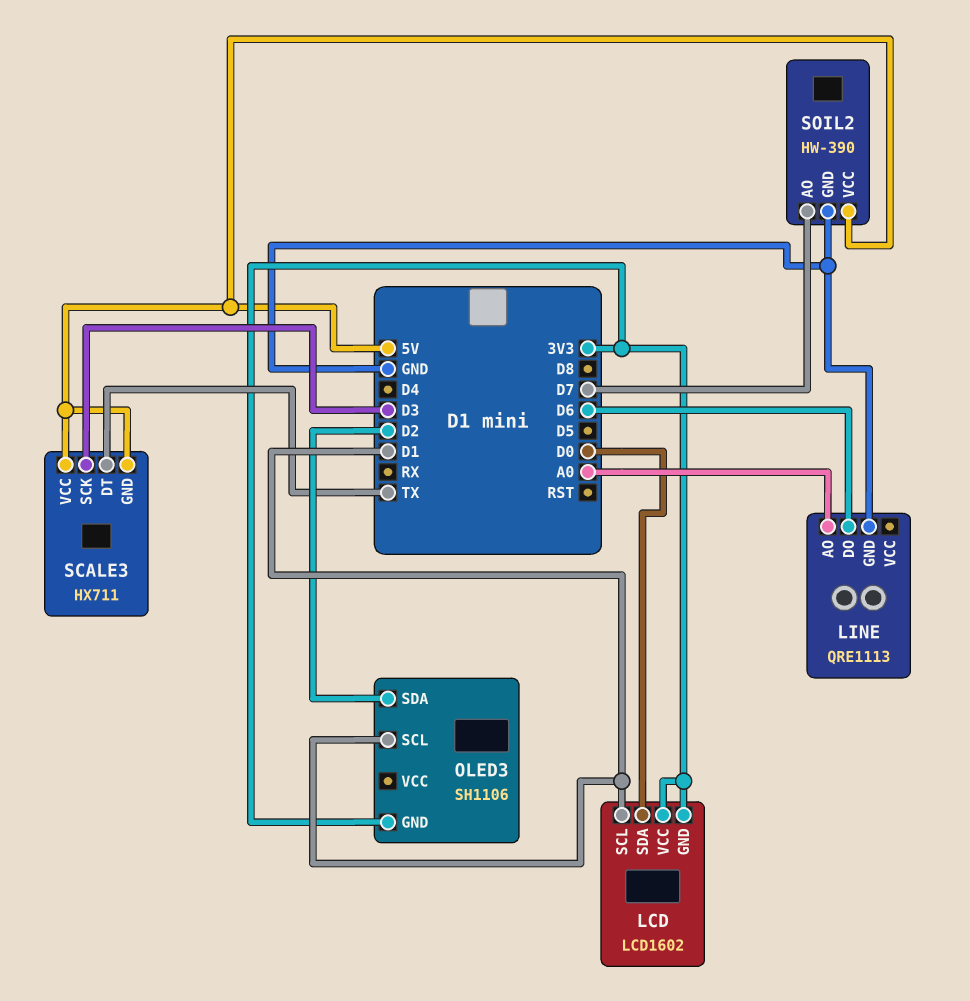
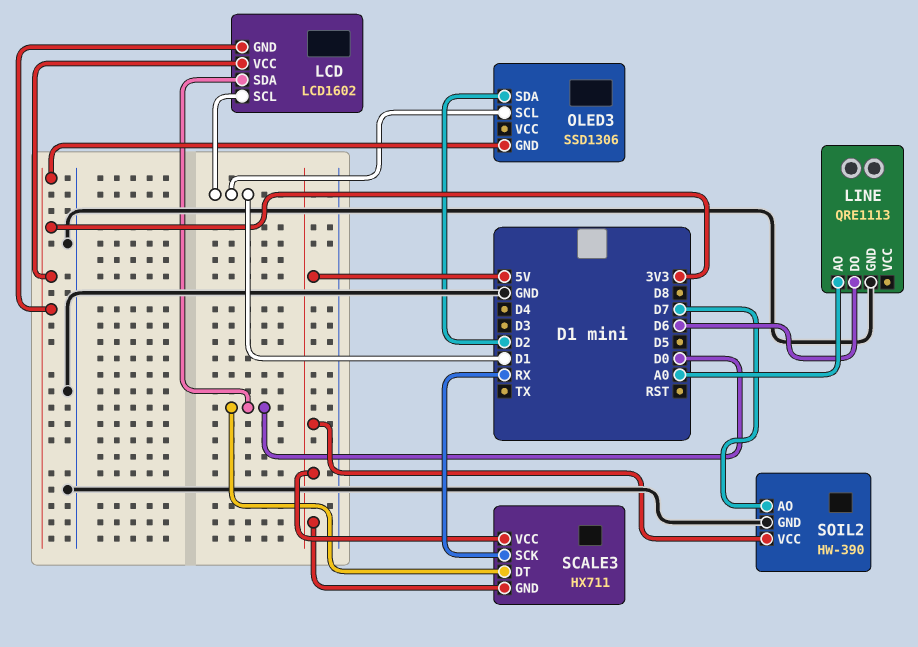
OLED3: SH1106 -> SSD1306
SCALE3 pin DT: TX -> D0
SCALE3 pin SCK: D3 -> RX

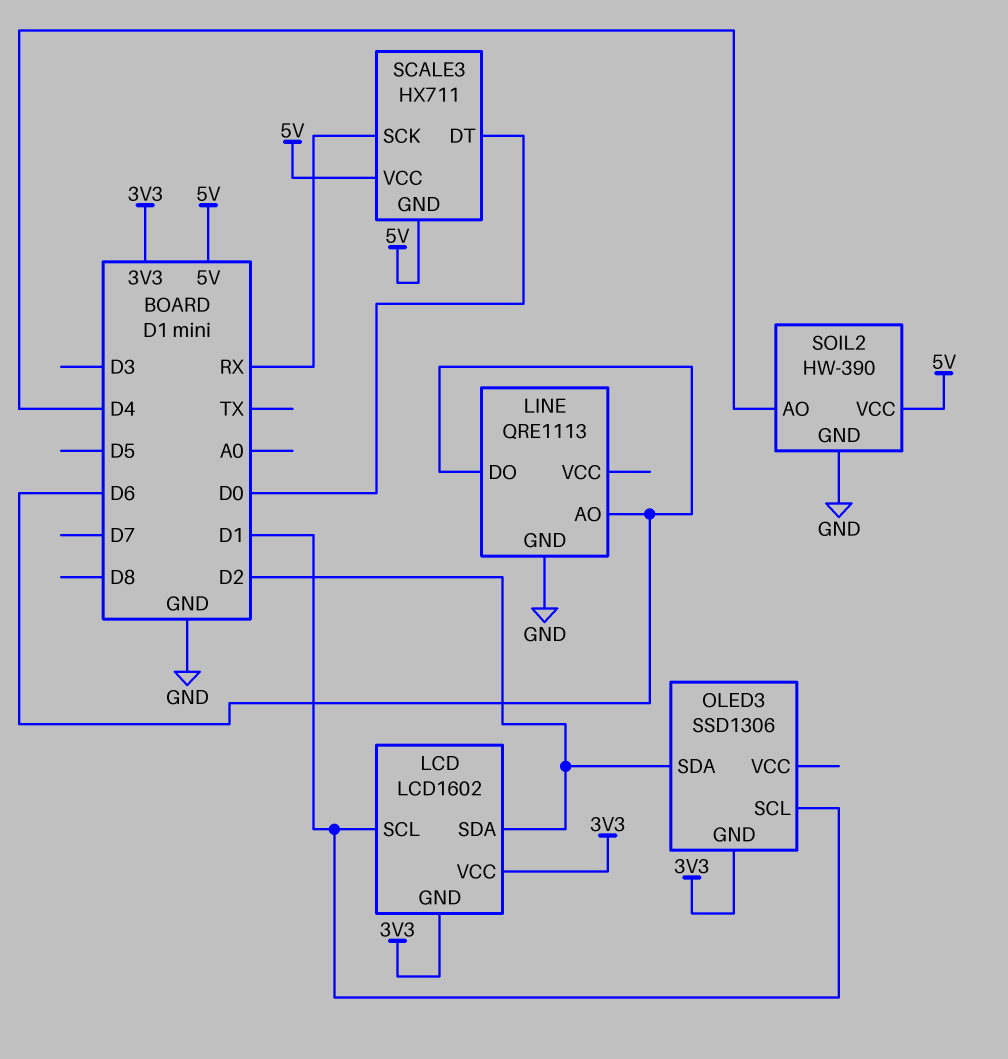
LCD pin SDA: D0 -> D2
LINE pin AO: A0 -> D6
SOIL2 pin AO: D7 -> D4

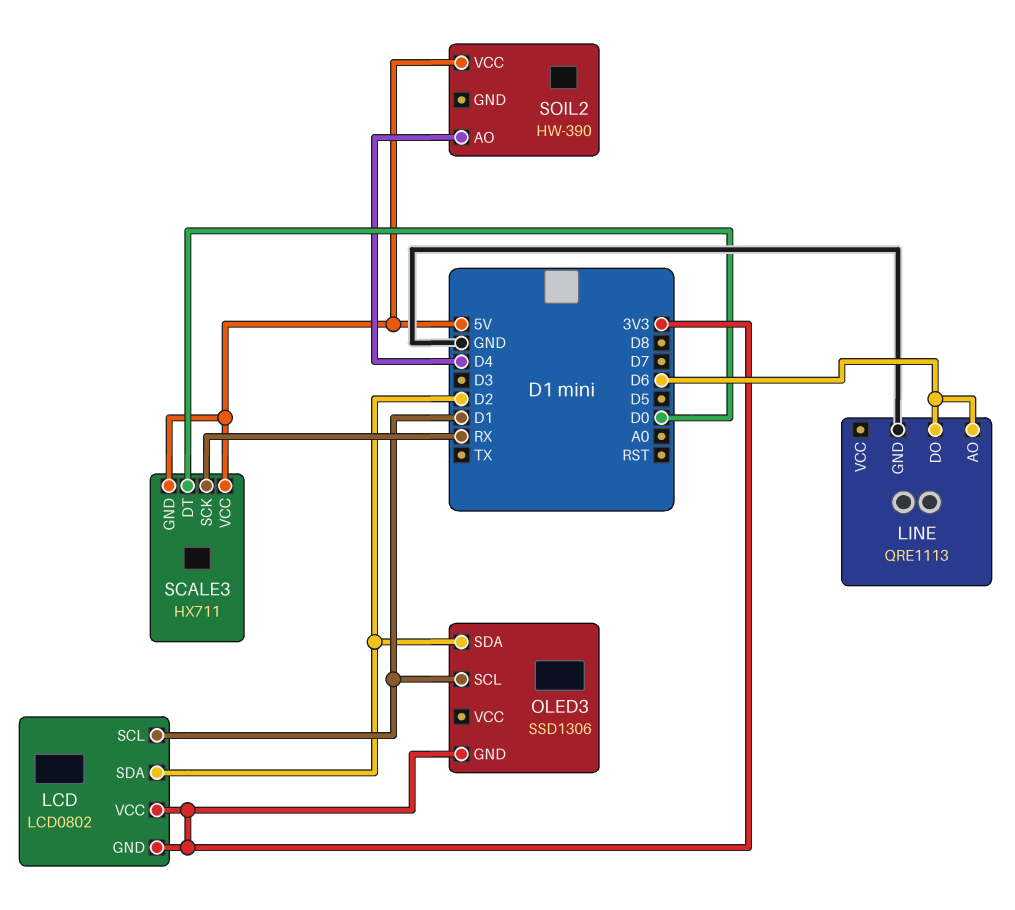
LCD: LCD1602 -> LCD0802
SOIL2 pin GND: GND -> none

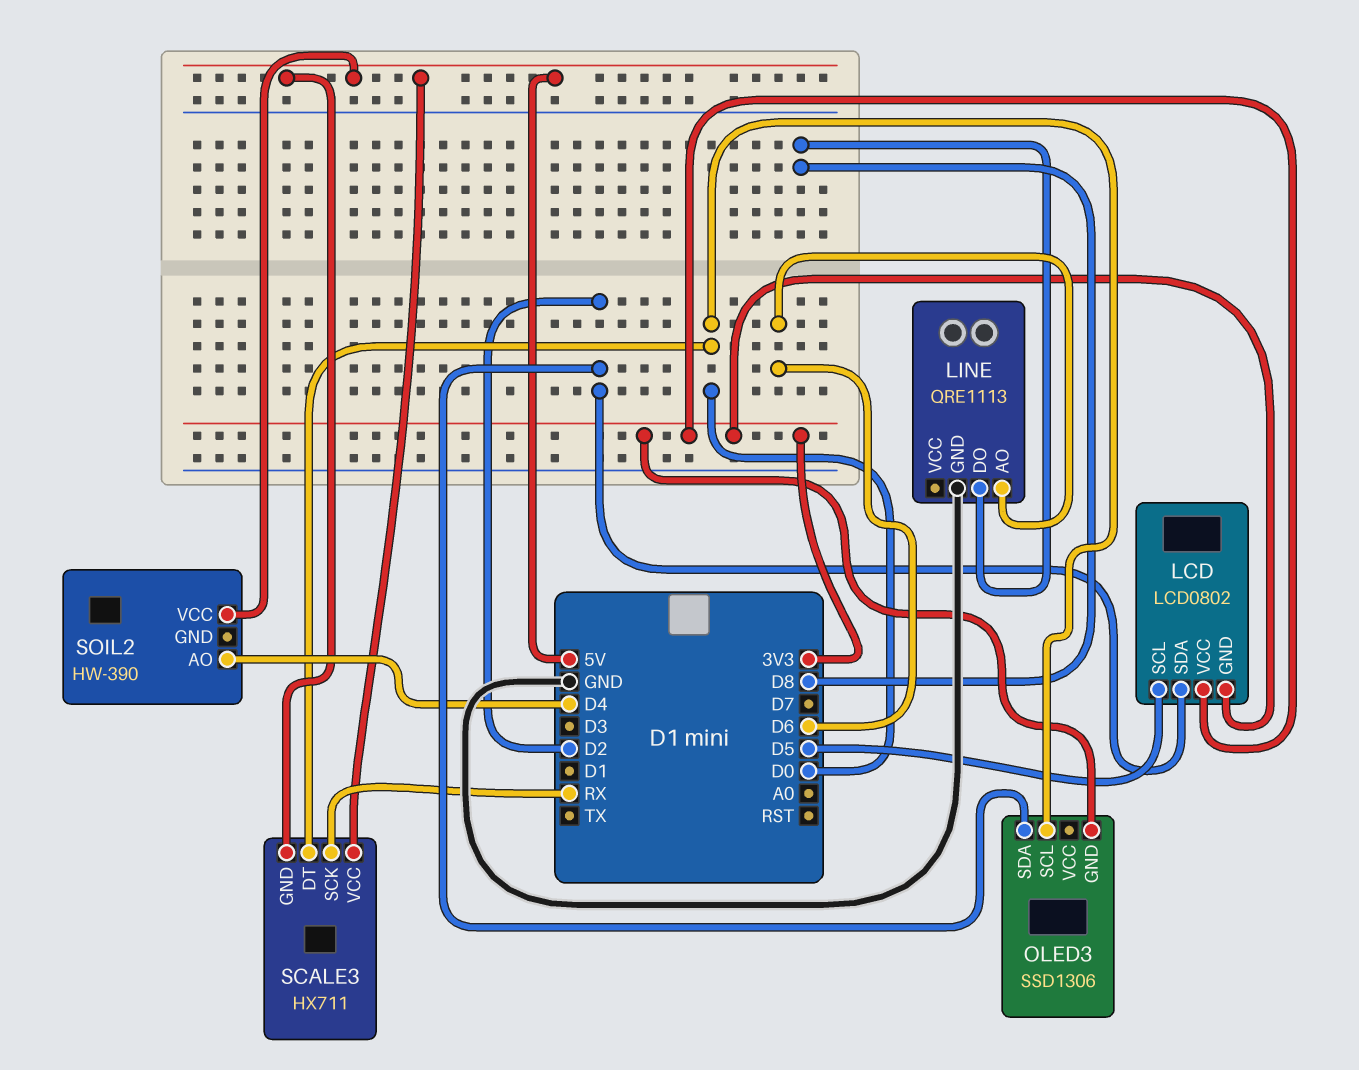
LCD pin SCL: D1 -> D5
LINE pin DO: D6 -> D8
OLED3 pin SCL: D1 -> D0

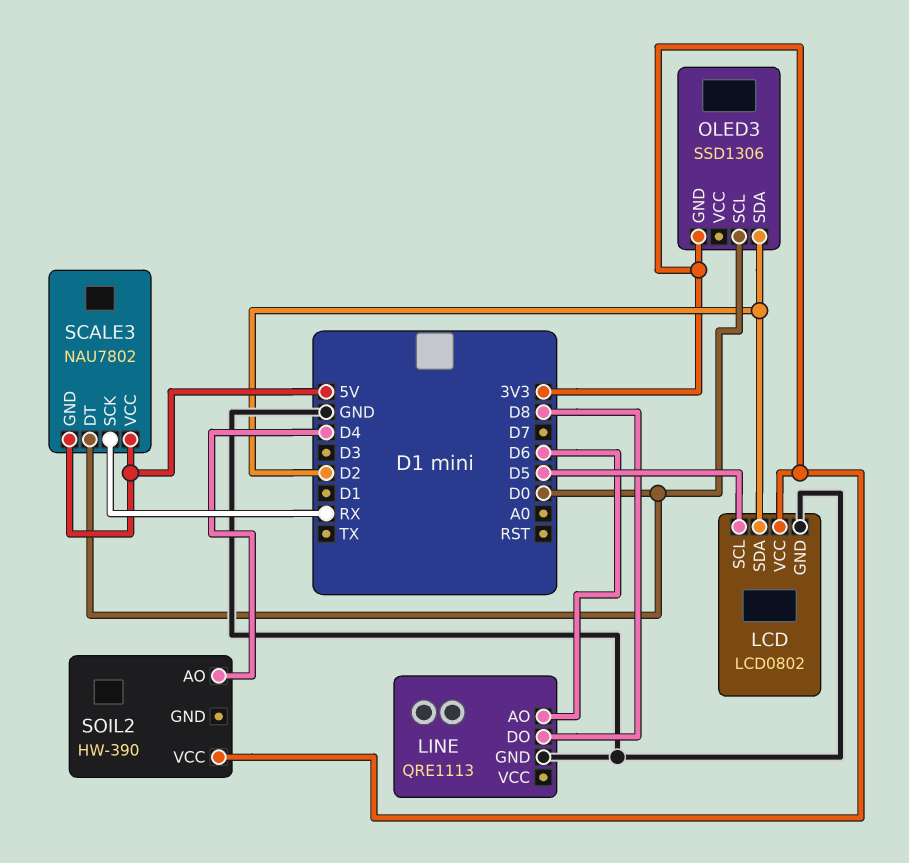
LCD pin GND: 3V3 -> GND
SCALE3: HX711 -> NAU7802
SOIL2 pin VCC: 5V -> 3V3

